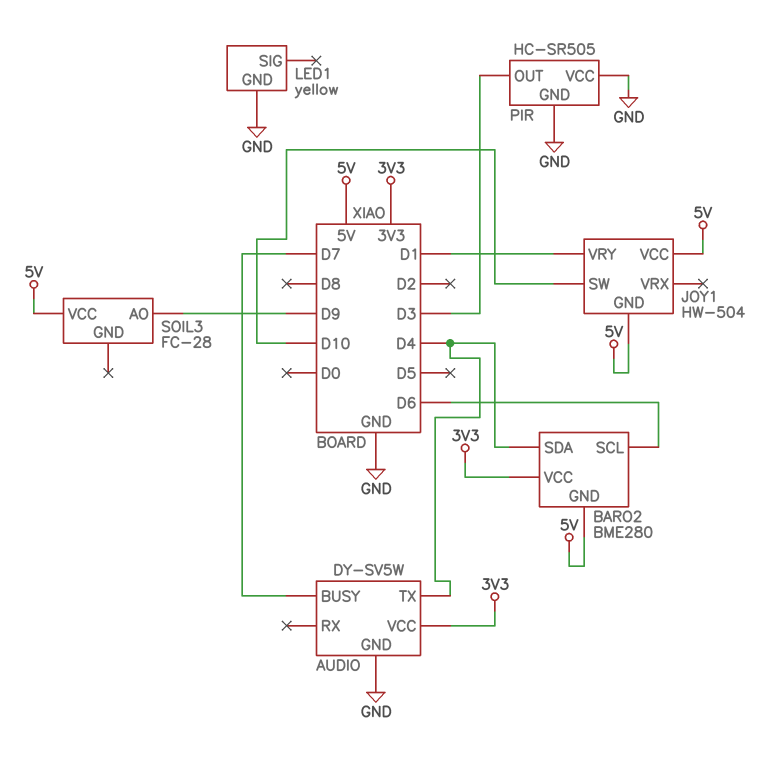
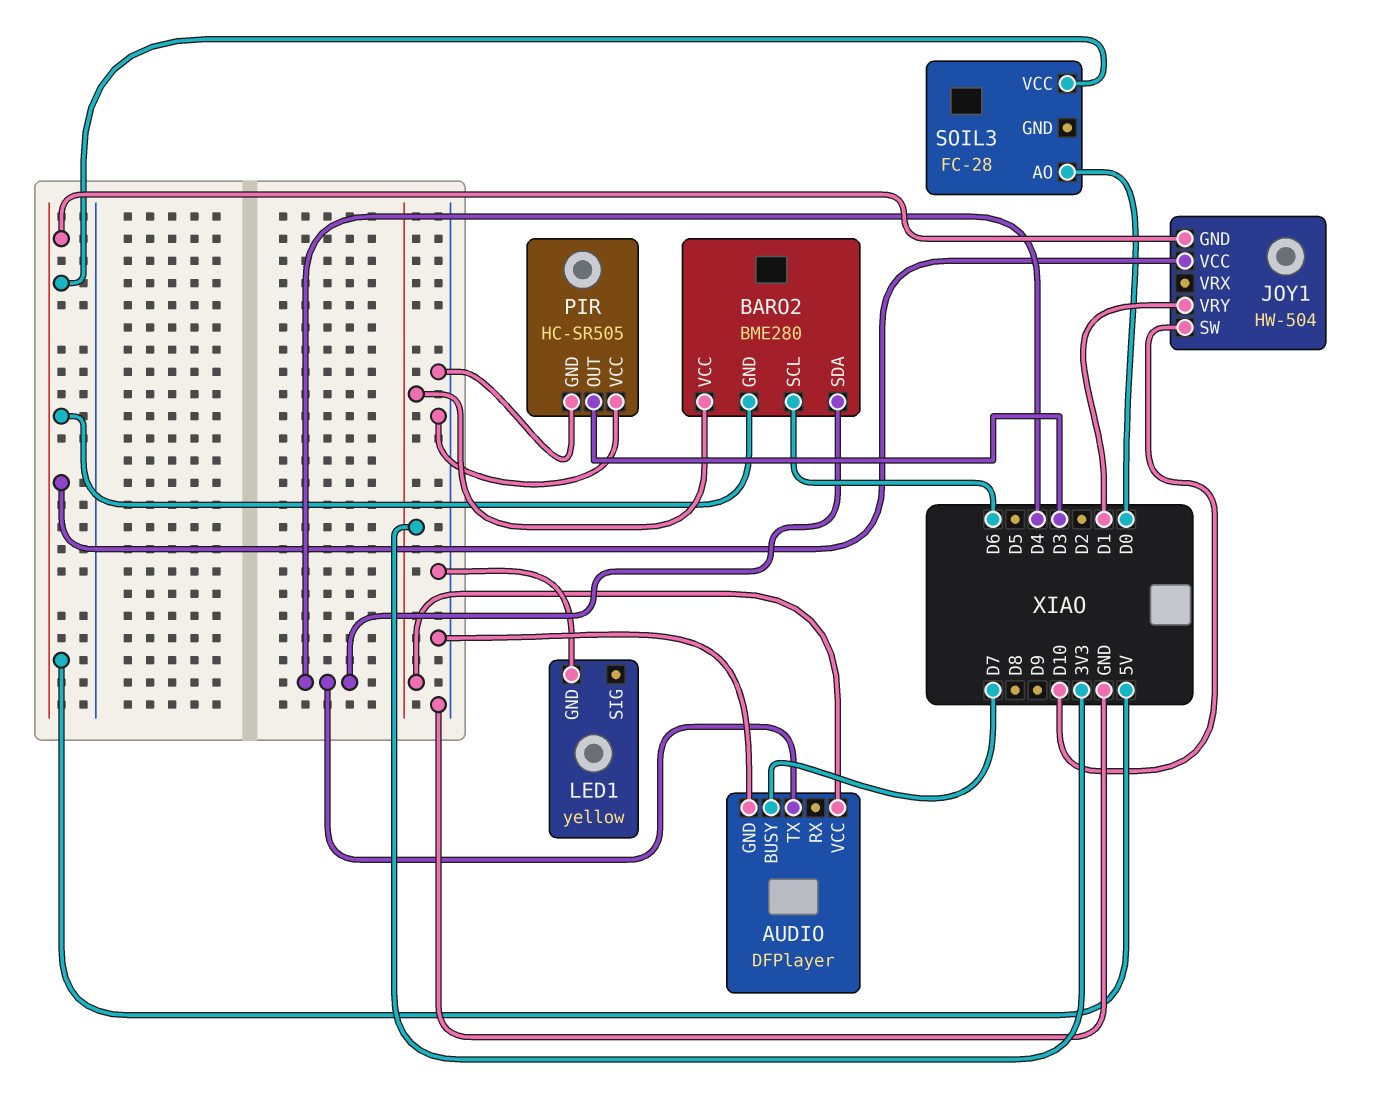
AUDIO: DY-SV5W -> DFPlayer
SOIL3 pin AO: D9 -> D0

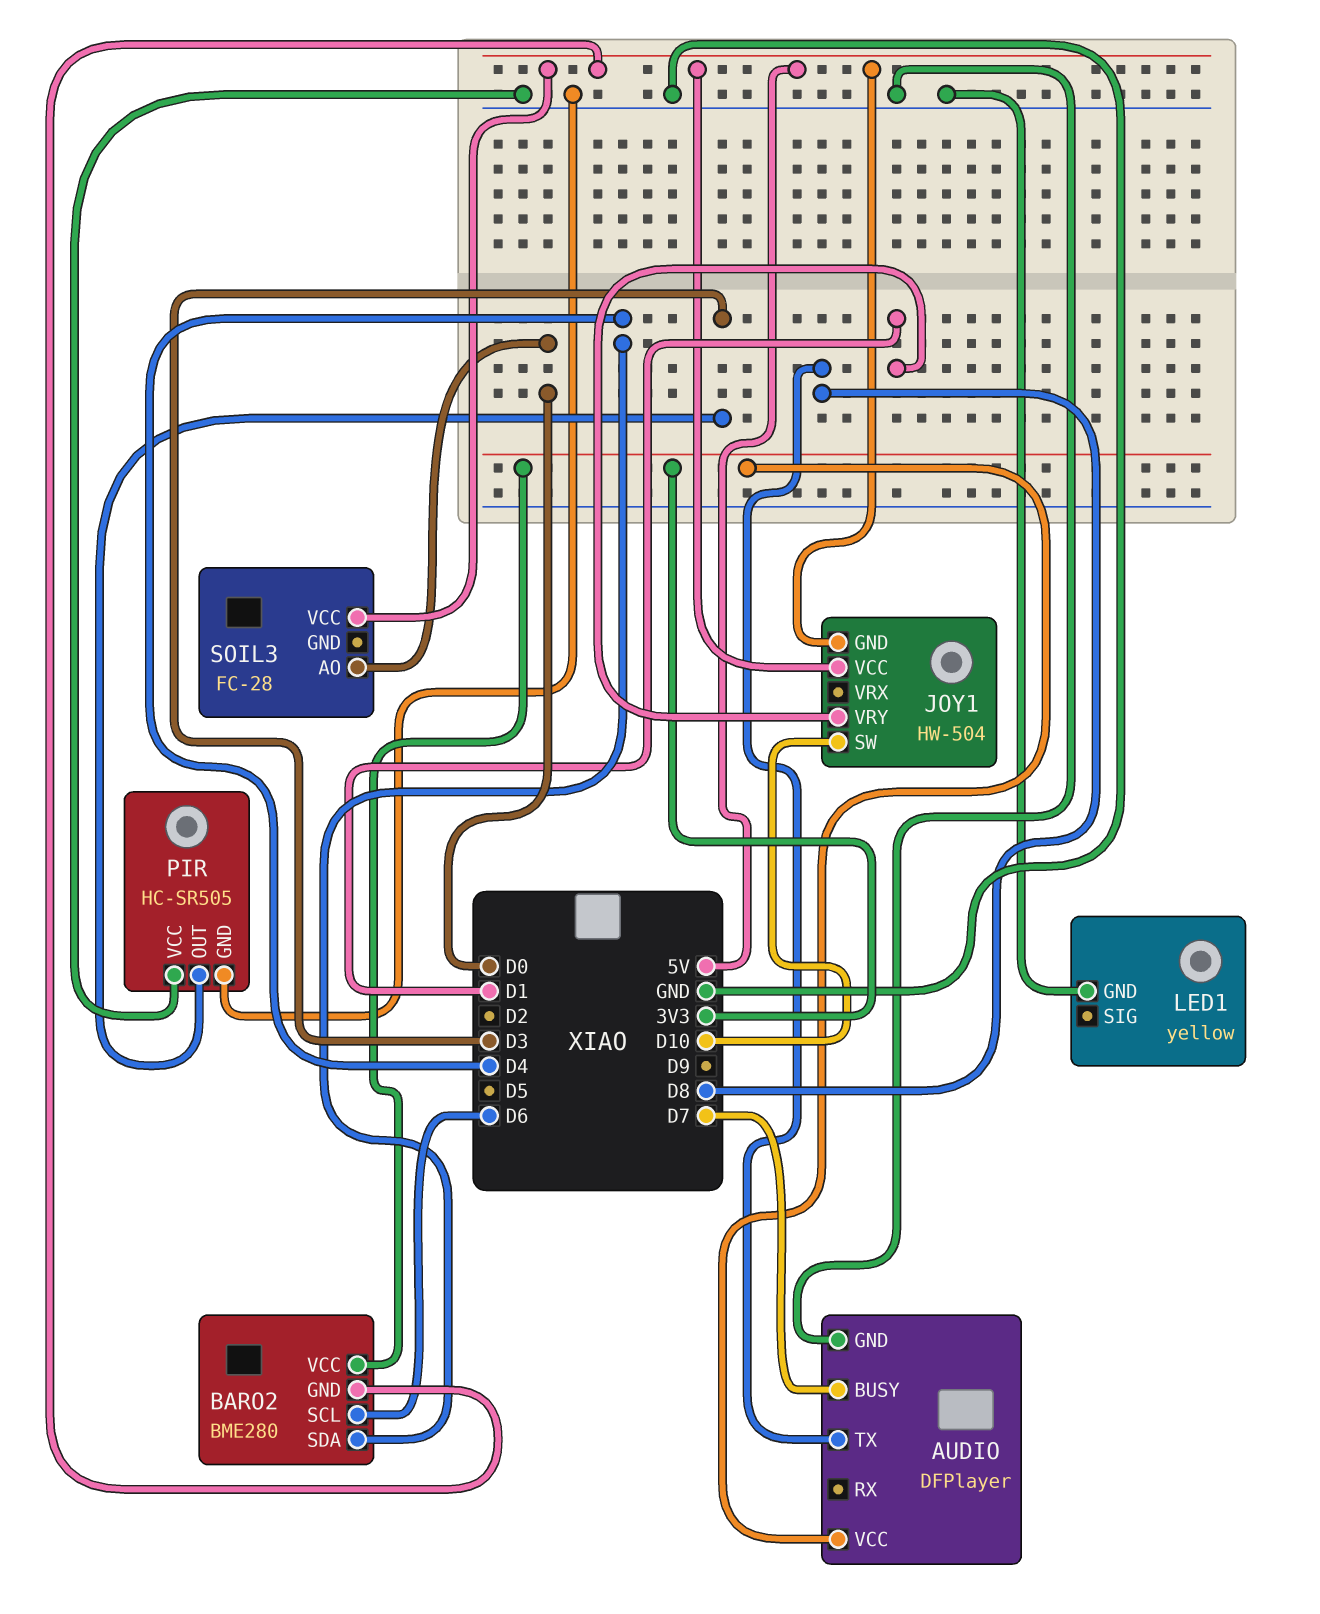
AUDIO pin TX: D4 -> D8

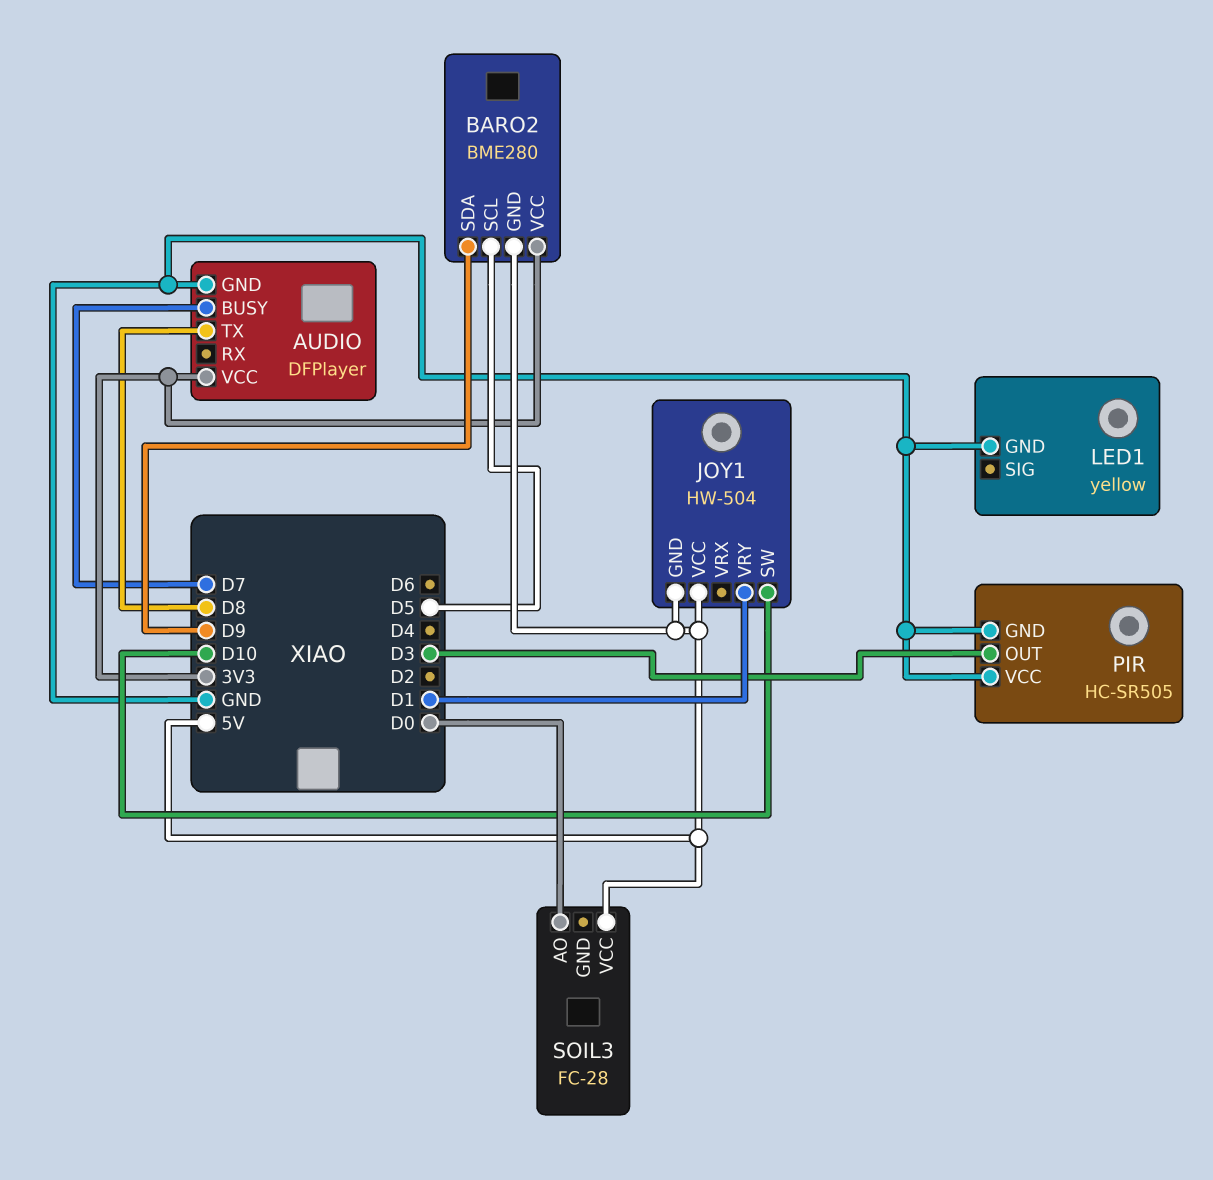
BARO2 pin SCL: D6 -> D5
BARO2 pin SDA: D4 -> D9

